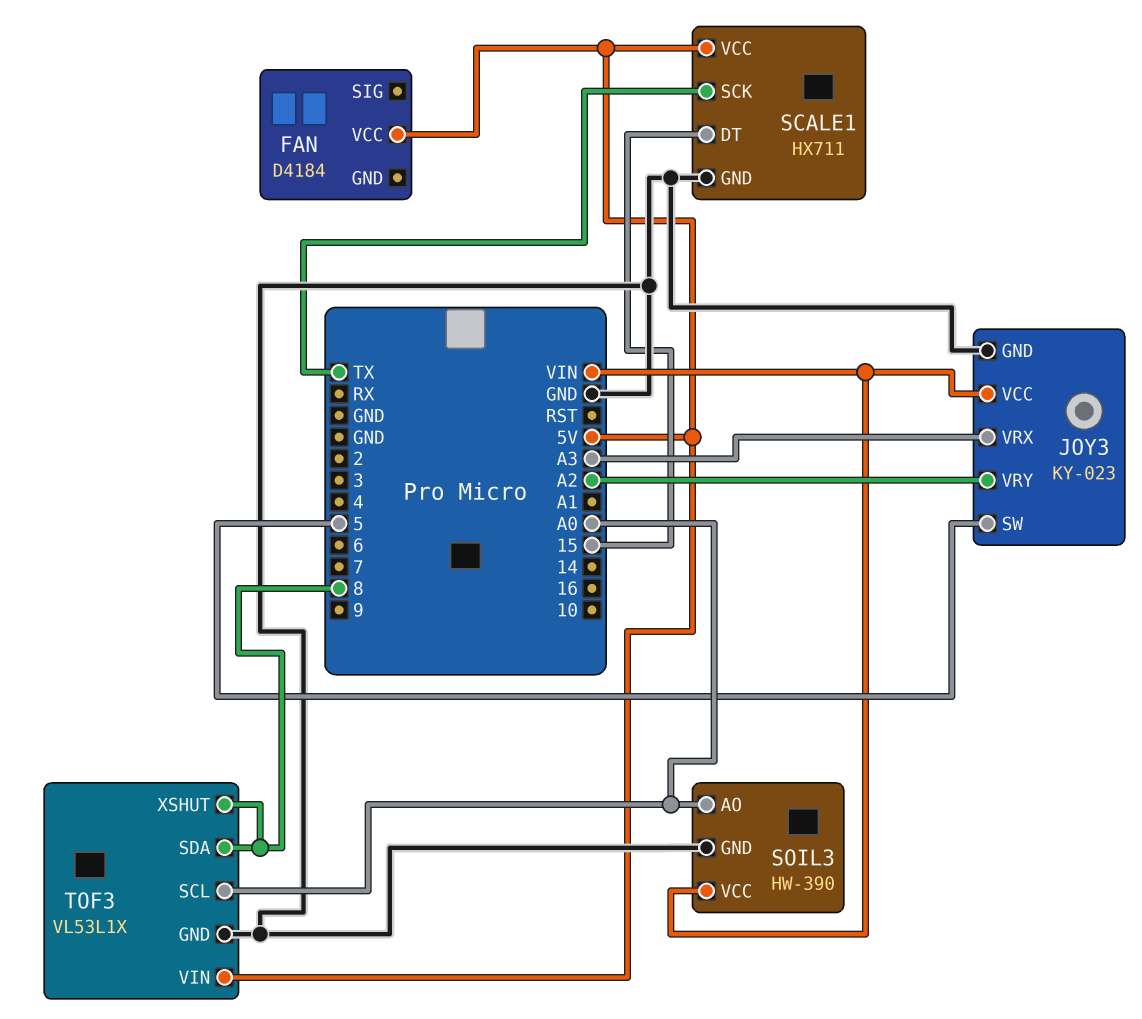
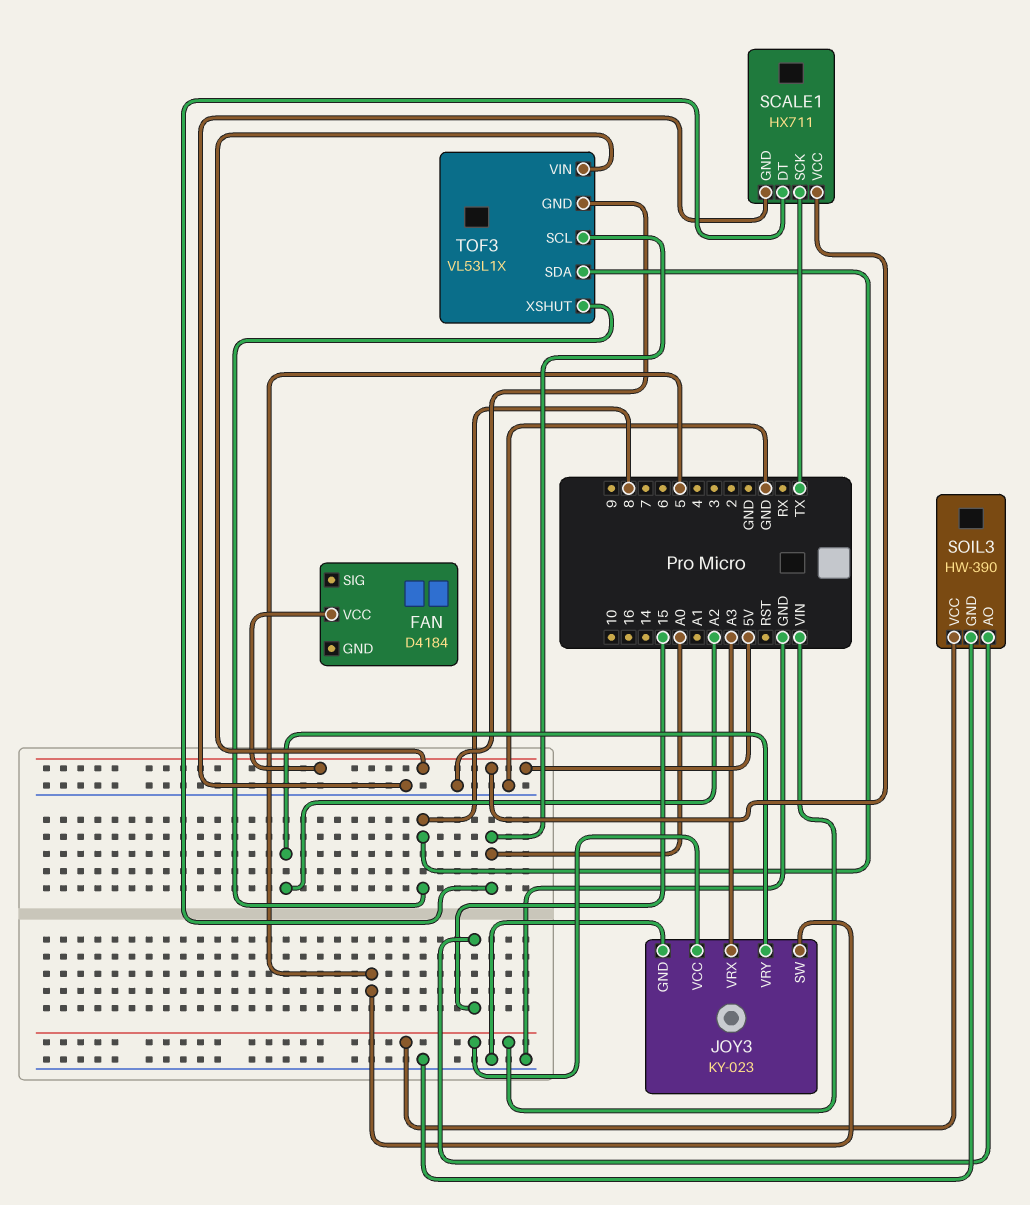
SCALE1 pin DT: 15 -> A0
SOIL3 pin AO: A0 -> 15

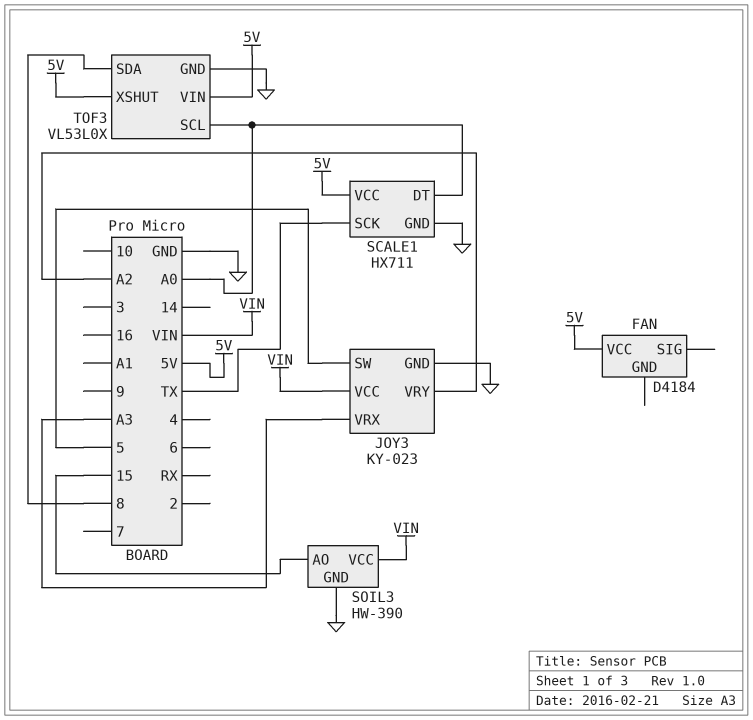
TOF3: VL53L1X -> VL53L0X
TOF3 pin XSHUT: 8 -> 5V

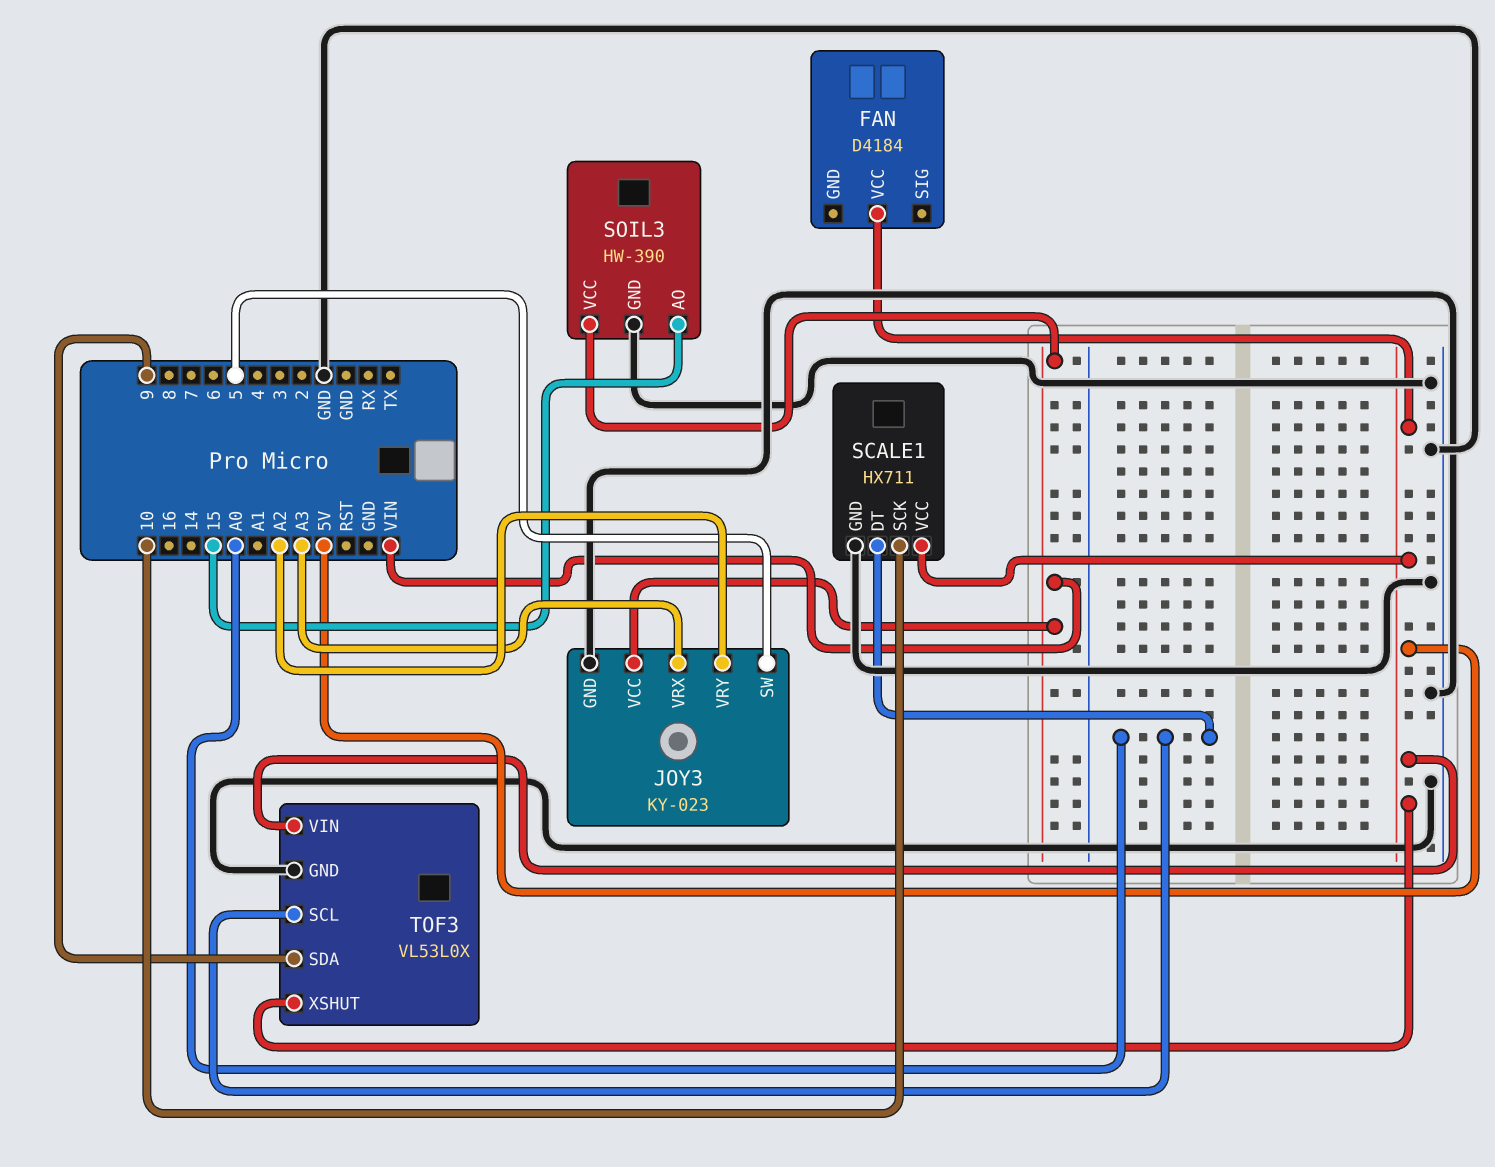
SCALE1 pin SCK: TX -> 10
TOF3 pin SDA: 8 -> 9

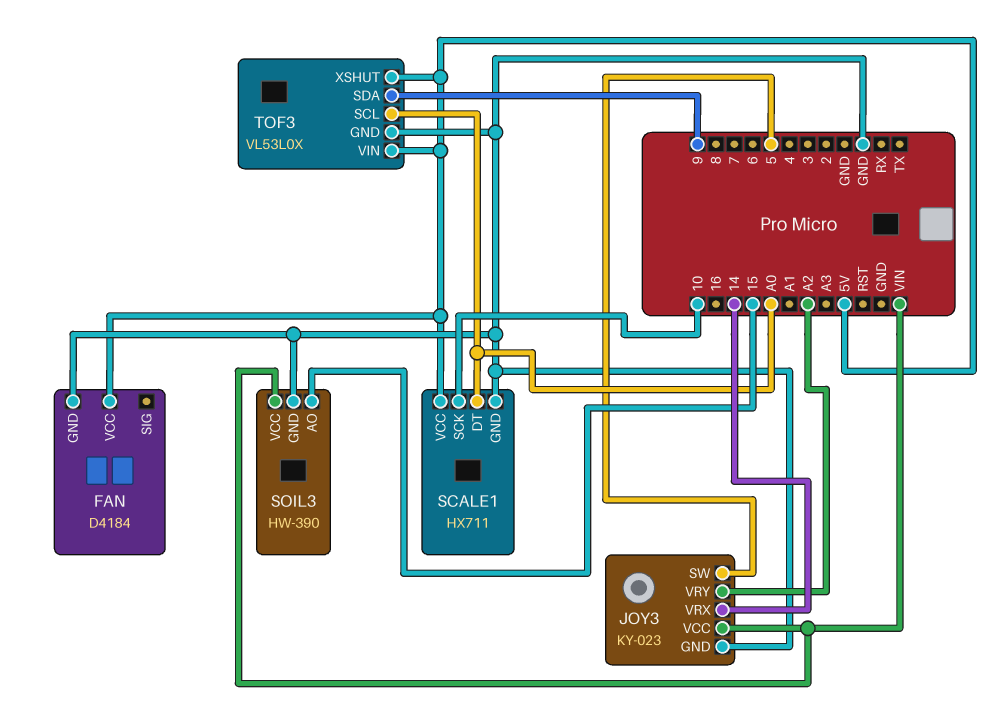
FAN pin GND: none -> GND
JOY3 pin VRX: A3 -> 14

